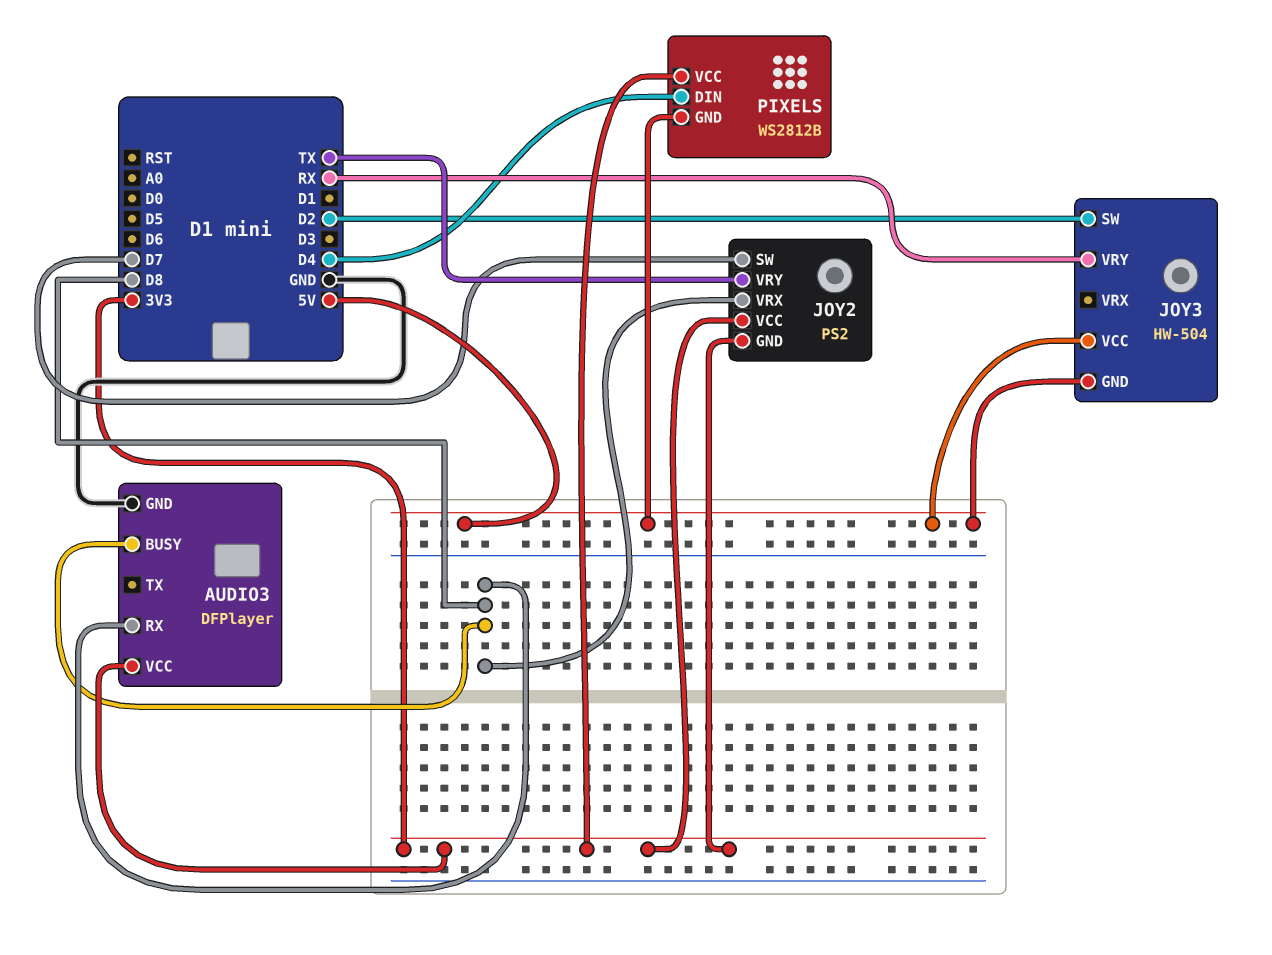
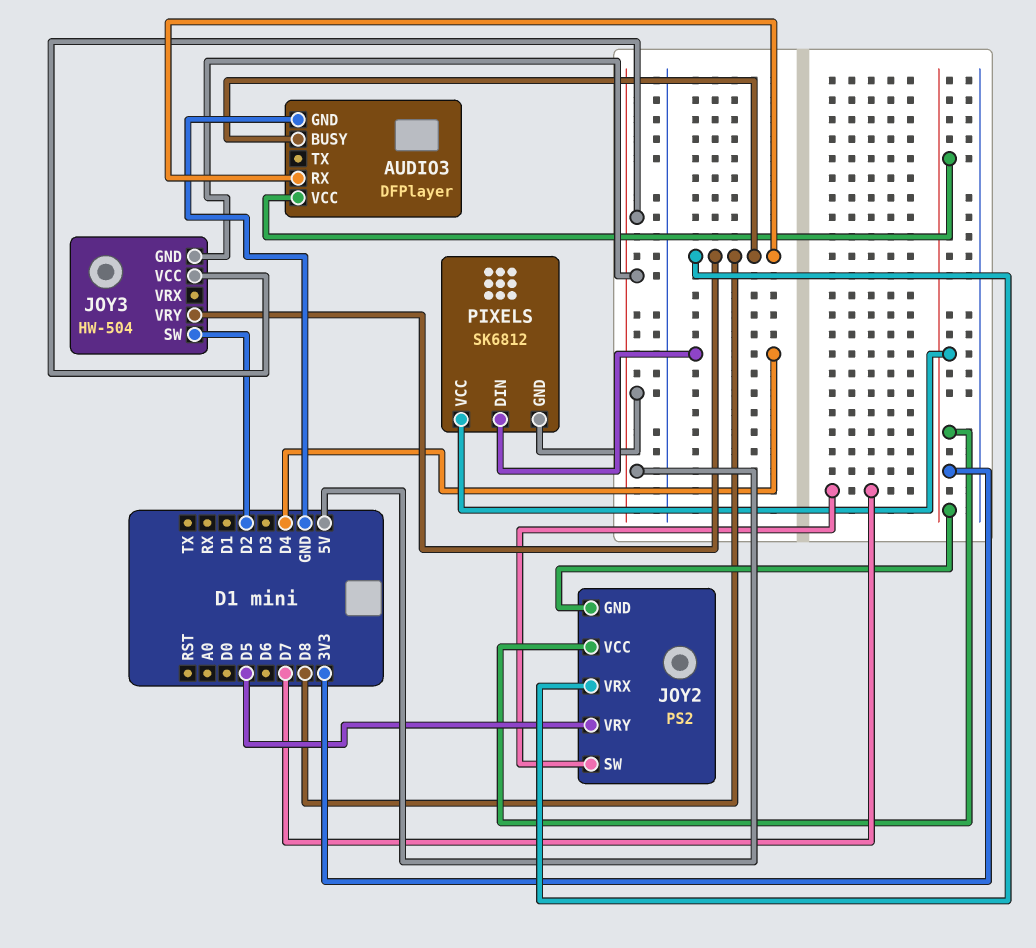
JOY2 pin VRY: TX -> D5
JOY3 pin VRY: RX -> D8
PIXELS: WS2812B -> SK6812

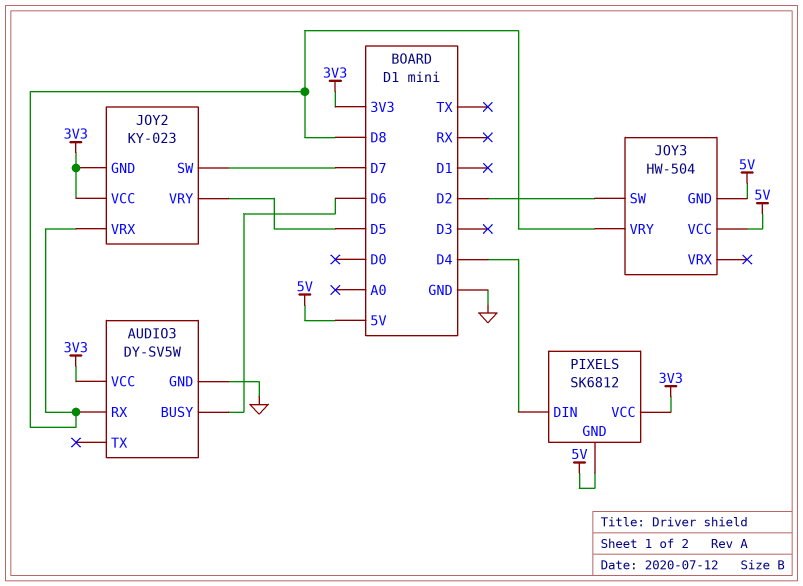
AUDIO3: DFPlayer -> DY-SV5W
AUDIO3 pin BUSY: D8 -> D6
JOY2: PS2 -> KY-023

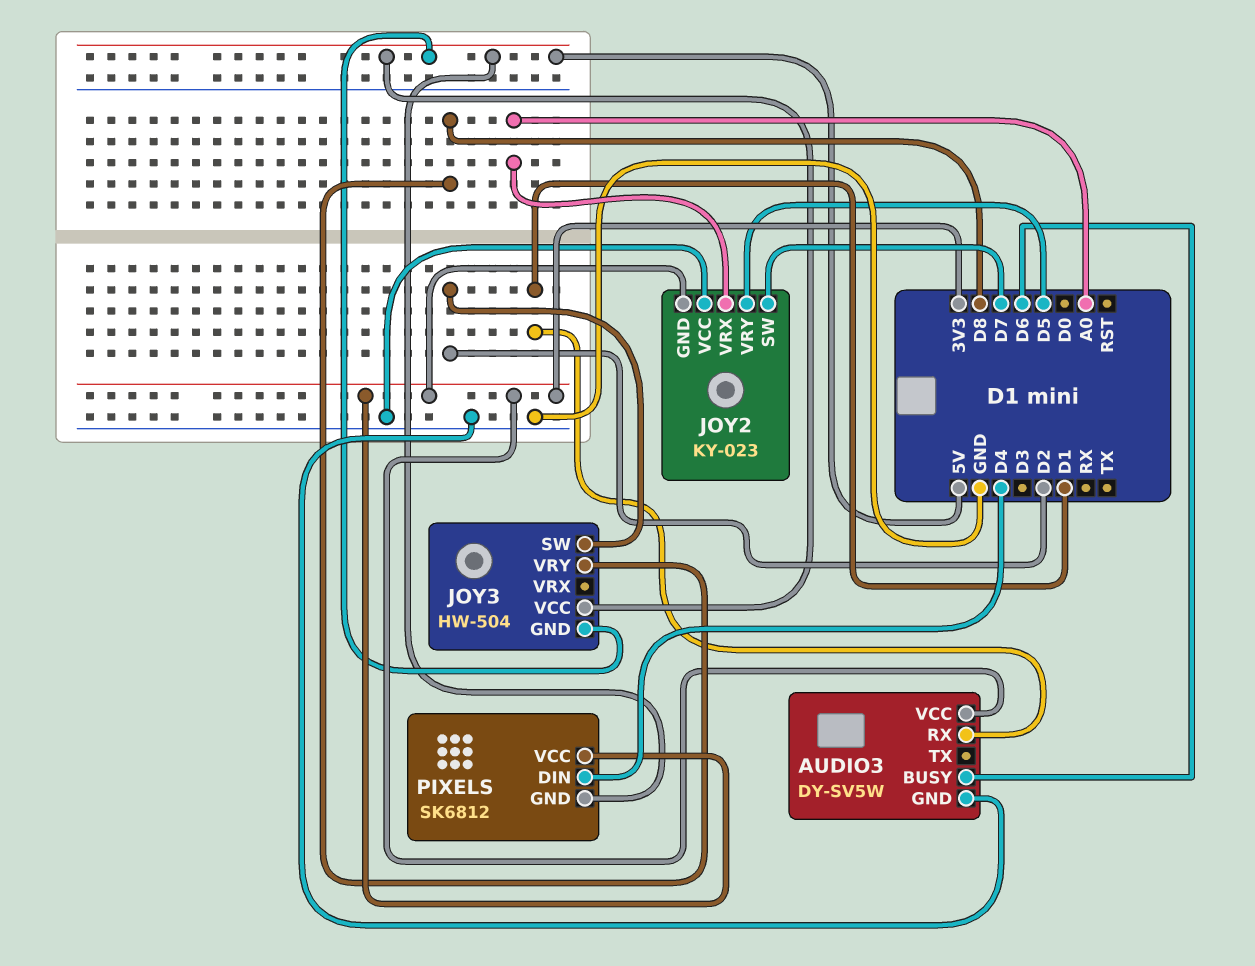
AUDIO3 pin RX: D8 -> D1
JOY2 pin VCC: 3V3 -> GND
JOY2 pin VRX: D8 -> A0

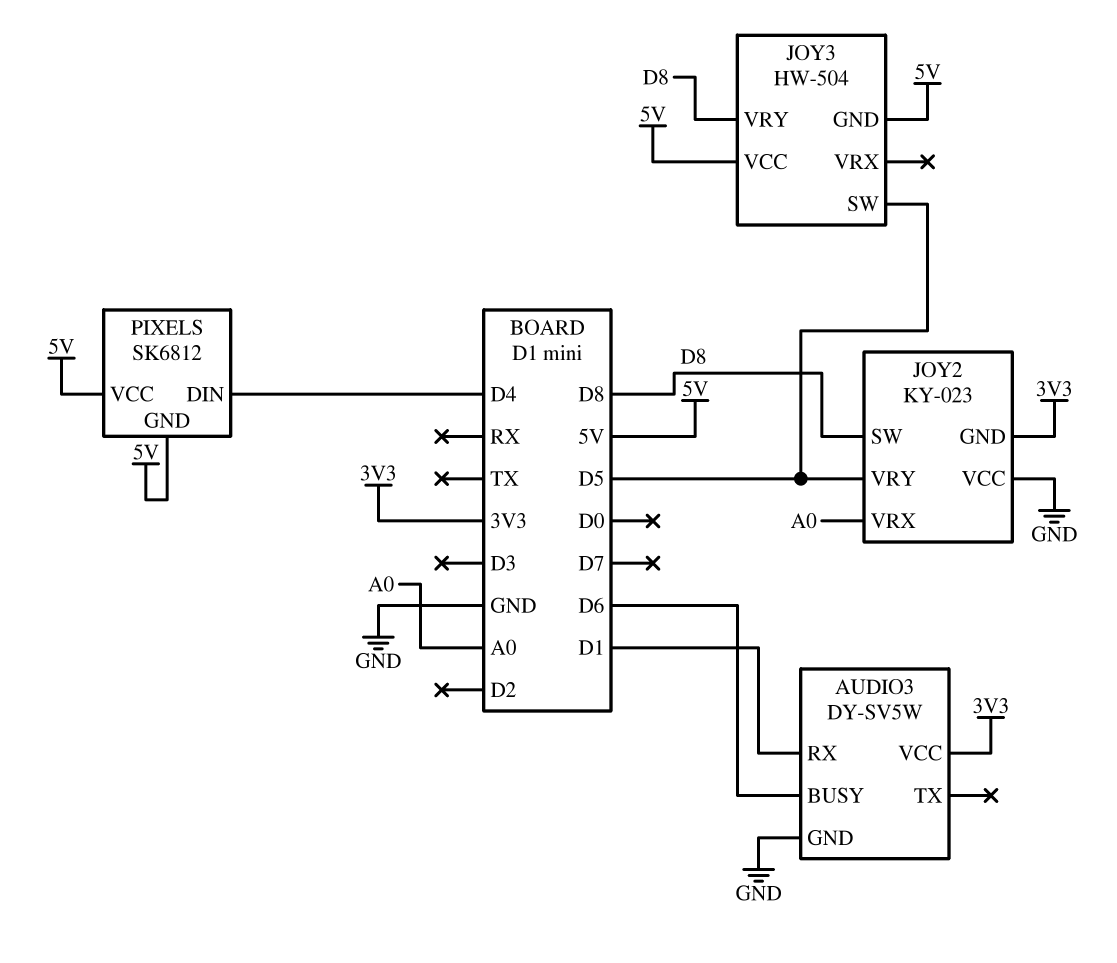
JOY2 pin SW: D7 -> D8
JOY3 pin SW: D2 -> D5
PIXELS pin VCC: 3V3 -> 5V

